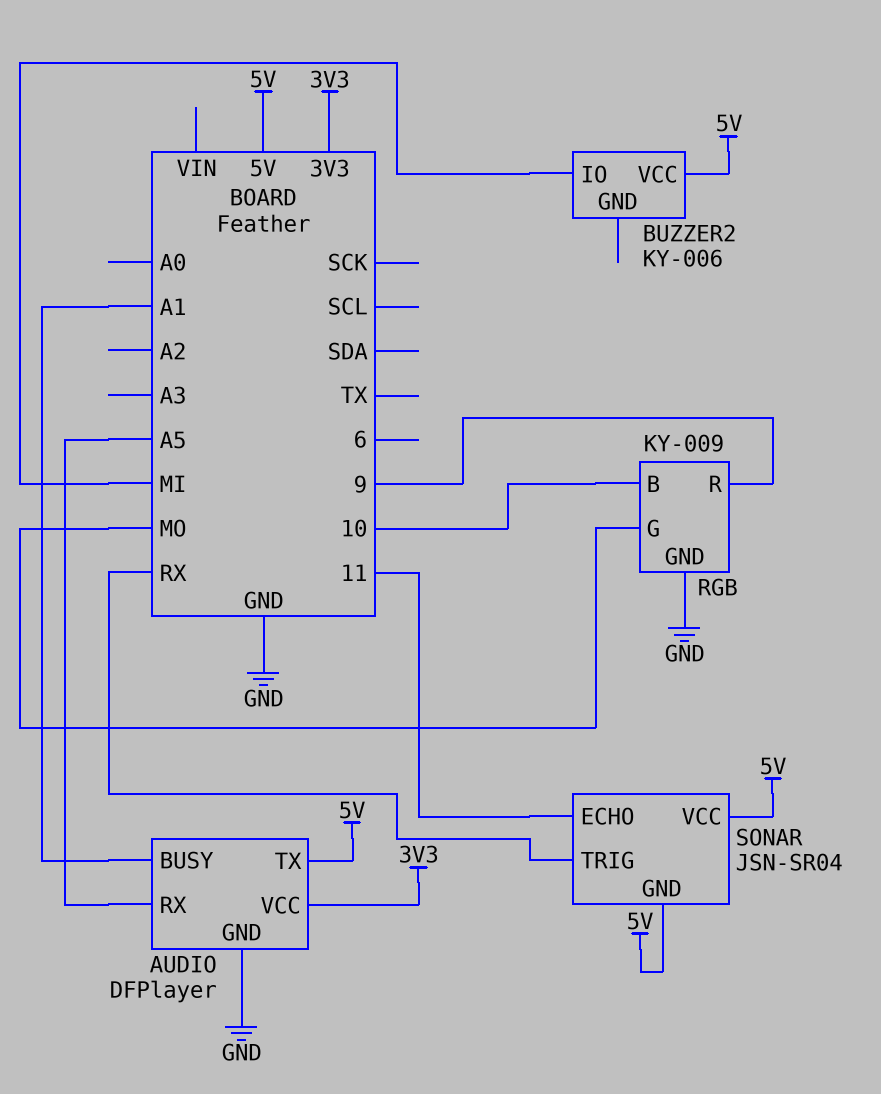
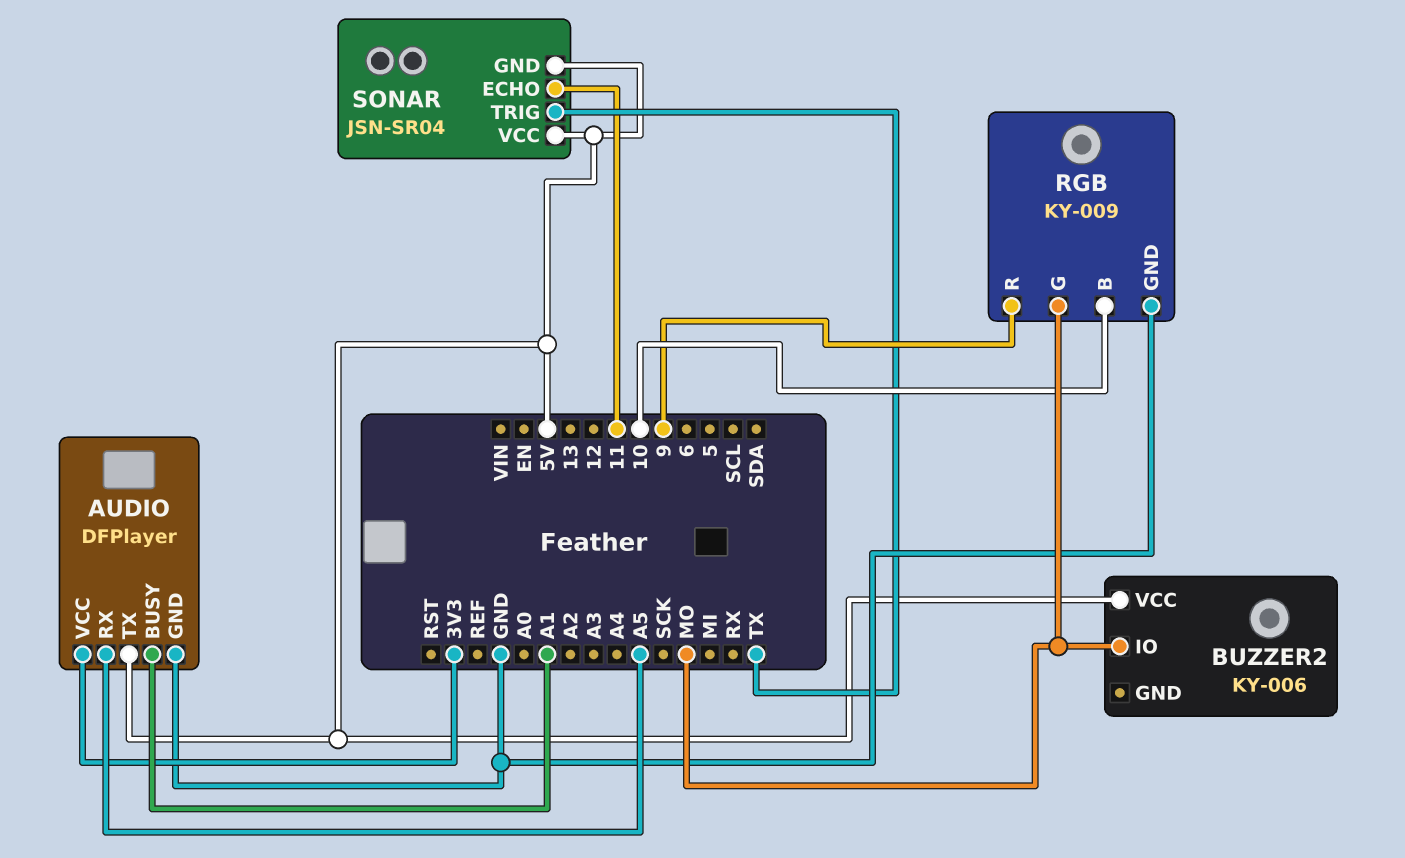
BUZZER2 pin IO: MI -> MO
SONAR pin TRIG: RX -> TX

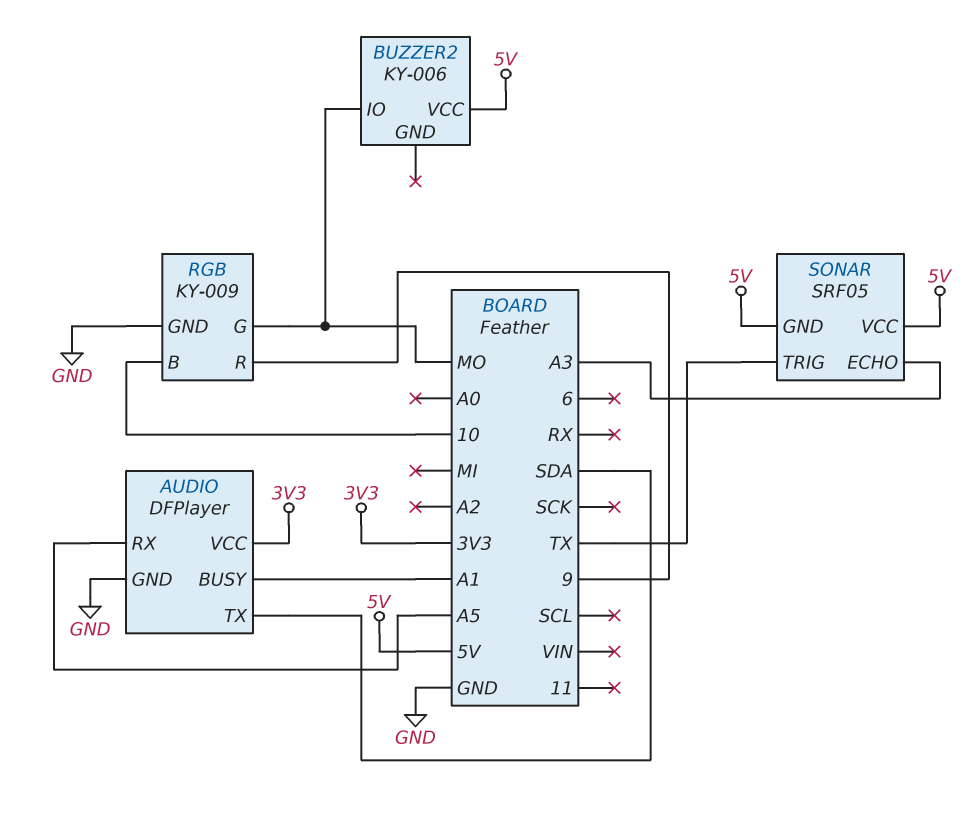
AUDIO pin TX: 5V -> SDA
SONAR: JSN-SR04 -> SRF05
SONAR pin ECHO: 11 -> A3

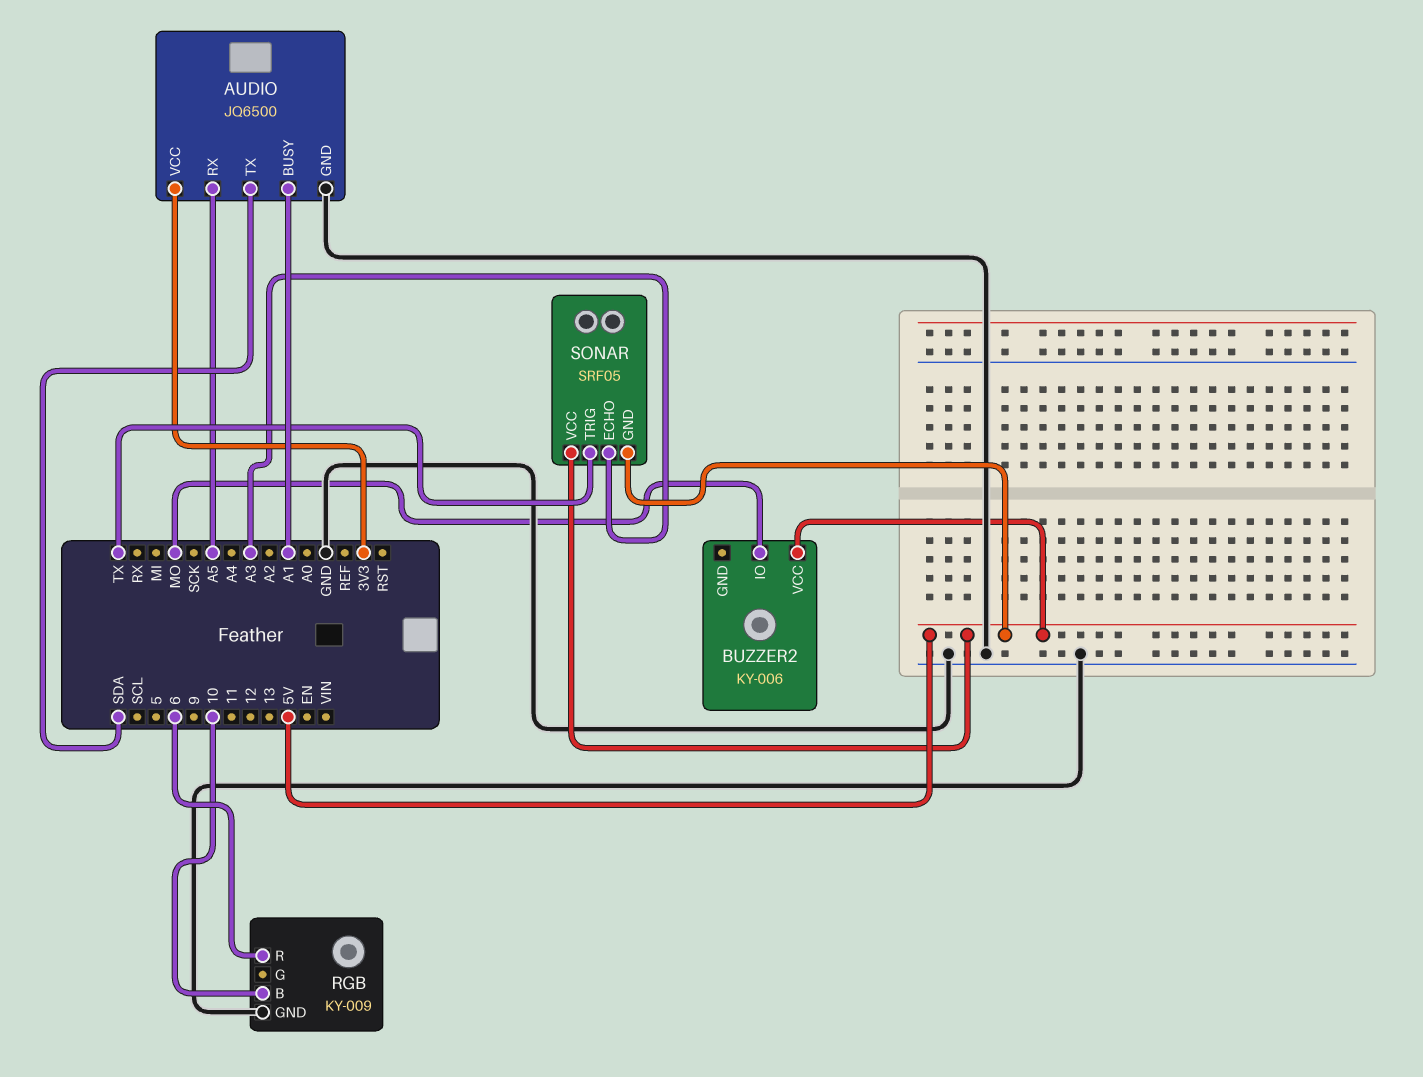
AUDIO: DFPlayer -> JQ6500
RGB pin G: MO -> none
RGB pin R: 9 -> 6

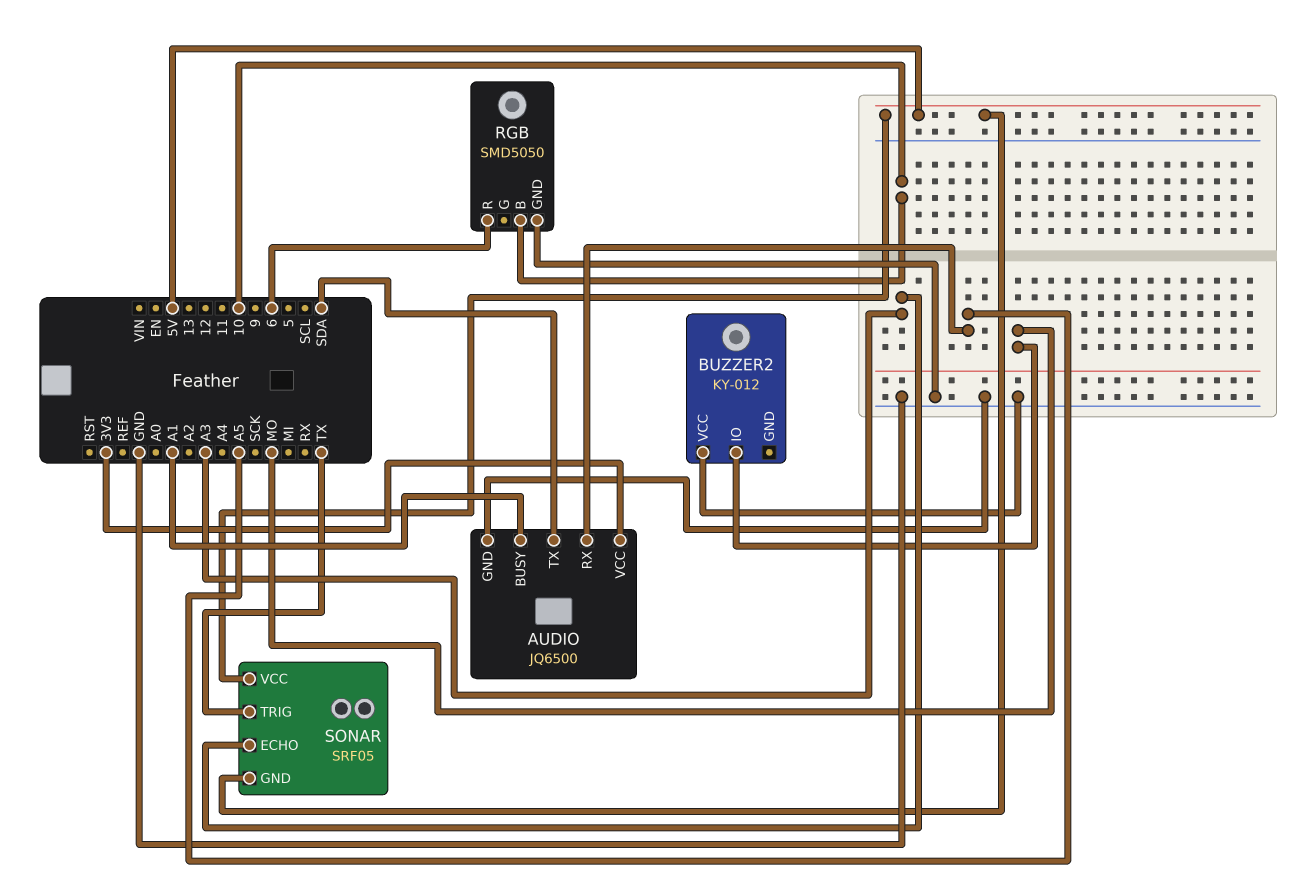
BUZZER2: KY-006 -> KY-012
BUZZER2 pin VCC: 5V -> GND
RGB: KY-009 -> SMD5050

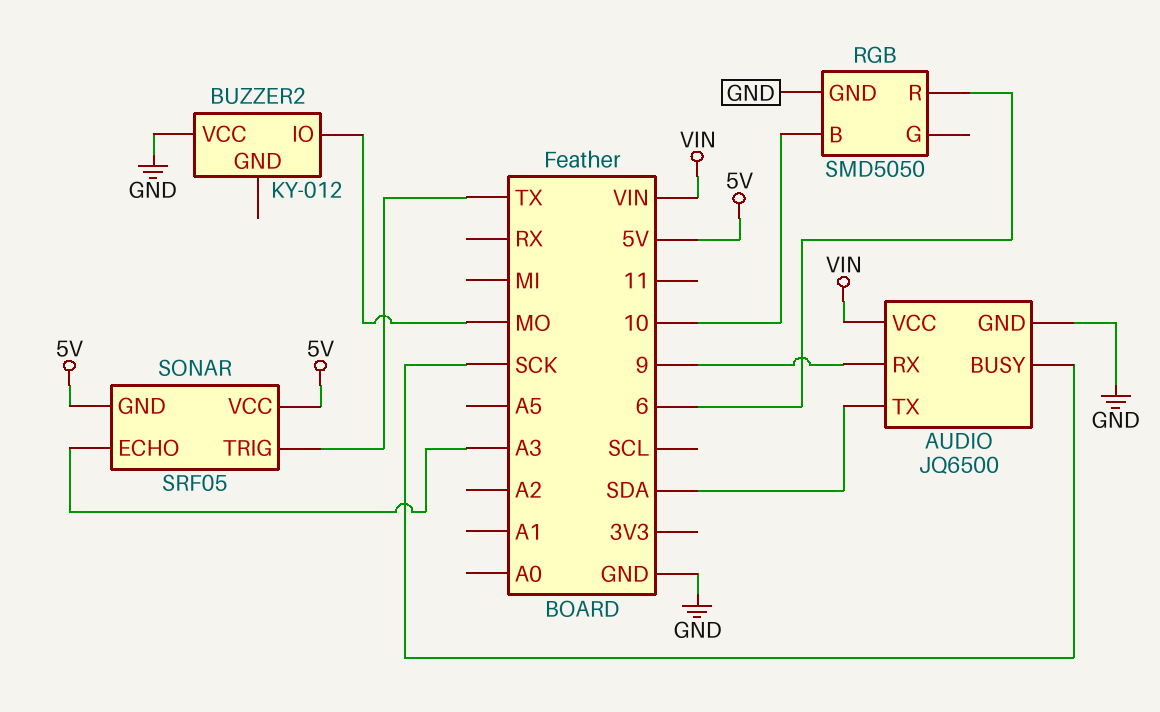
AUDIO pin BUSY: A1 -> SCK
AUDIO pin RX: A5 -> 9
AUDIO pin VCC: 3V3 -> VIN

